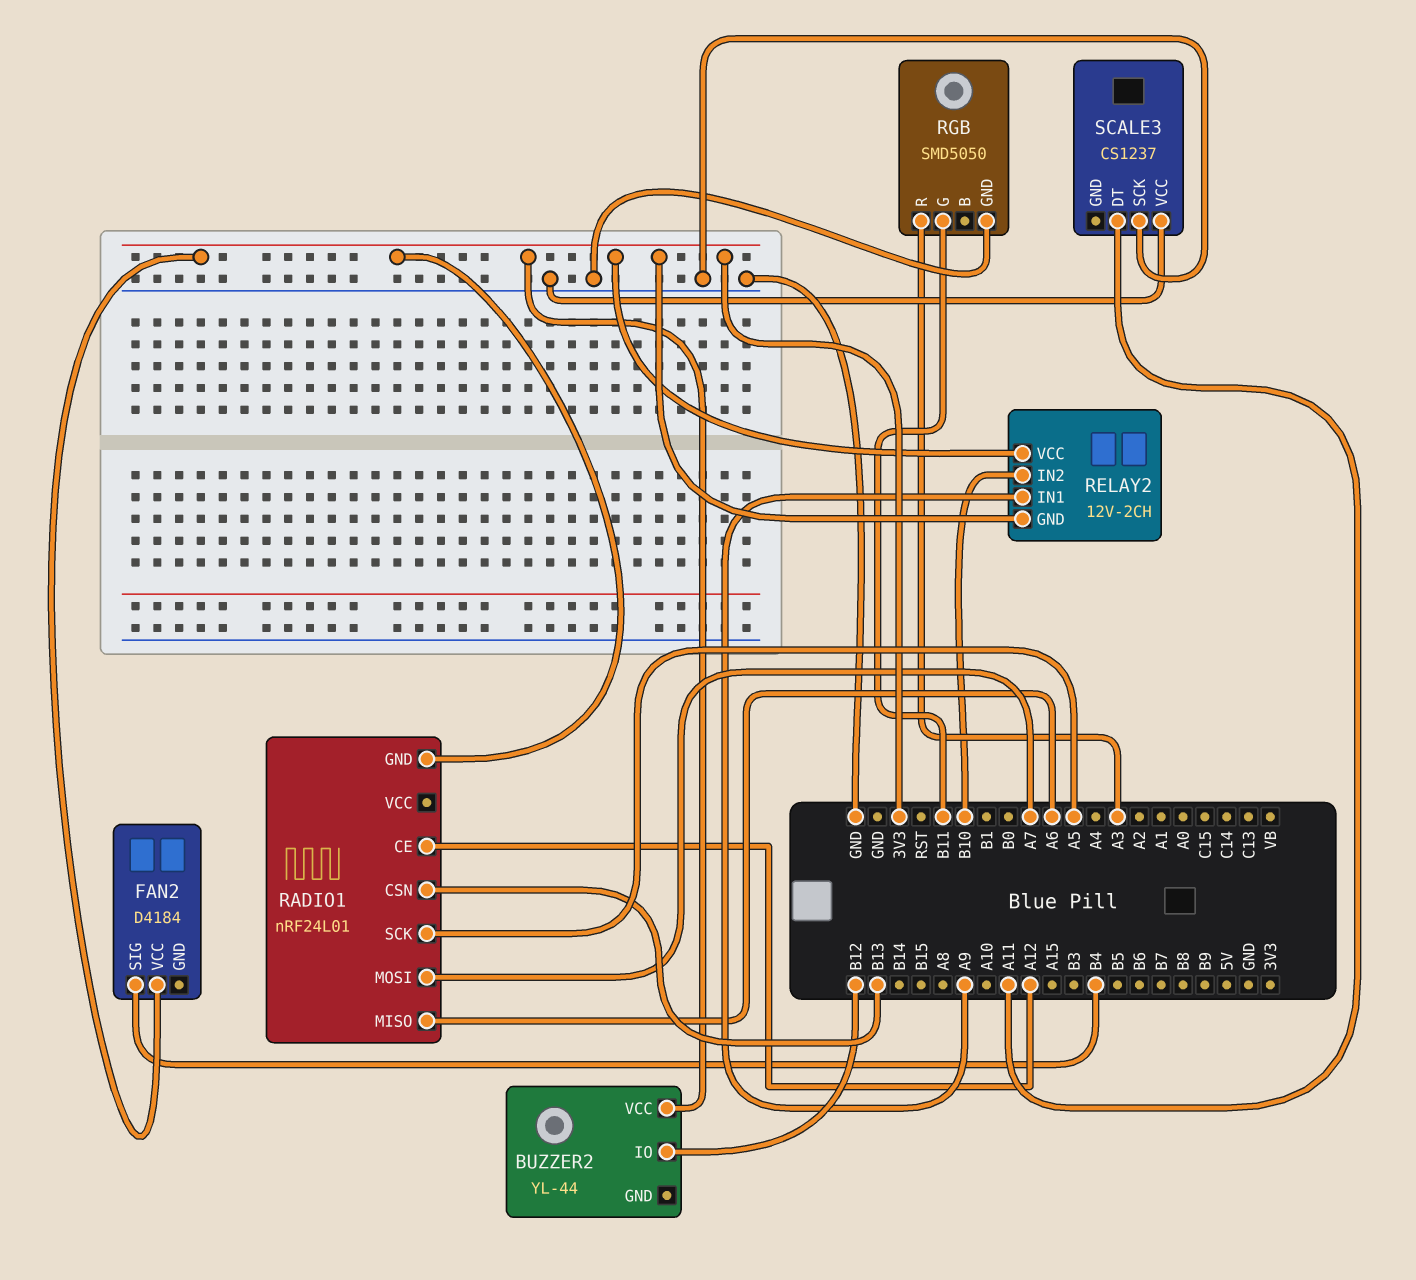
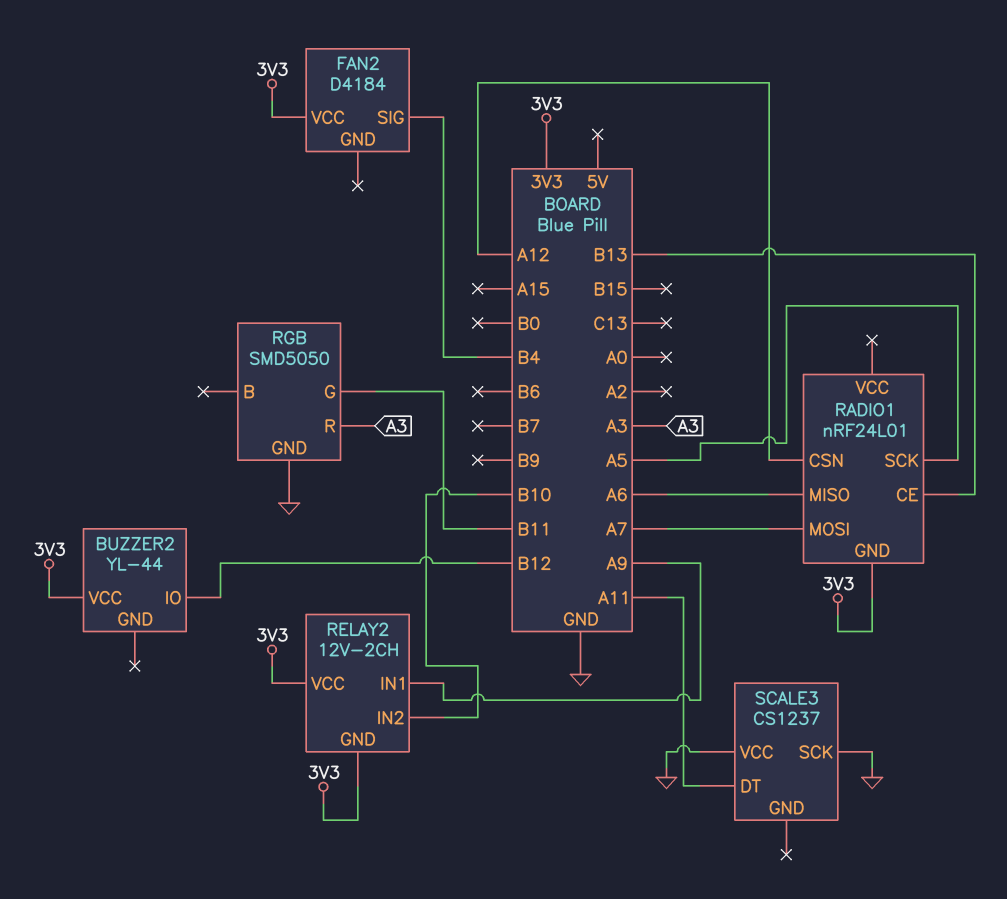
RADIO1 pin CE: A12 -> B13
RADIO1 pin CSN: B13 -> A12

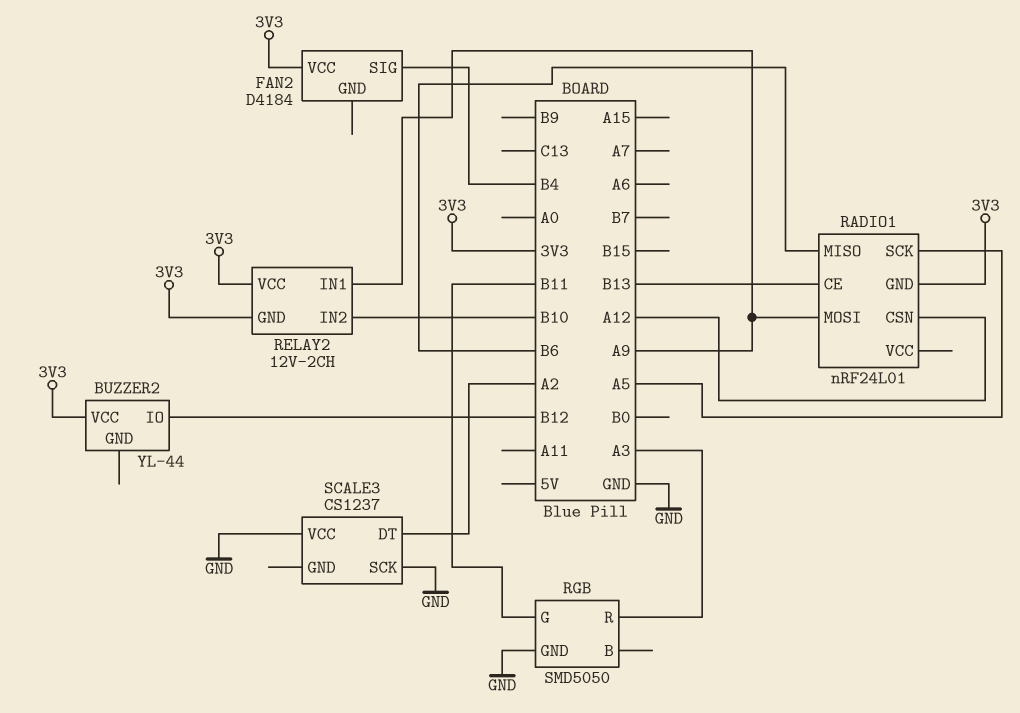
RADIO1 pin MISO: A6 -> B6
RADIO1 pin MOSI: A7 -> A9
SCALE3 pin DT: A11 -> A2

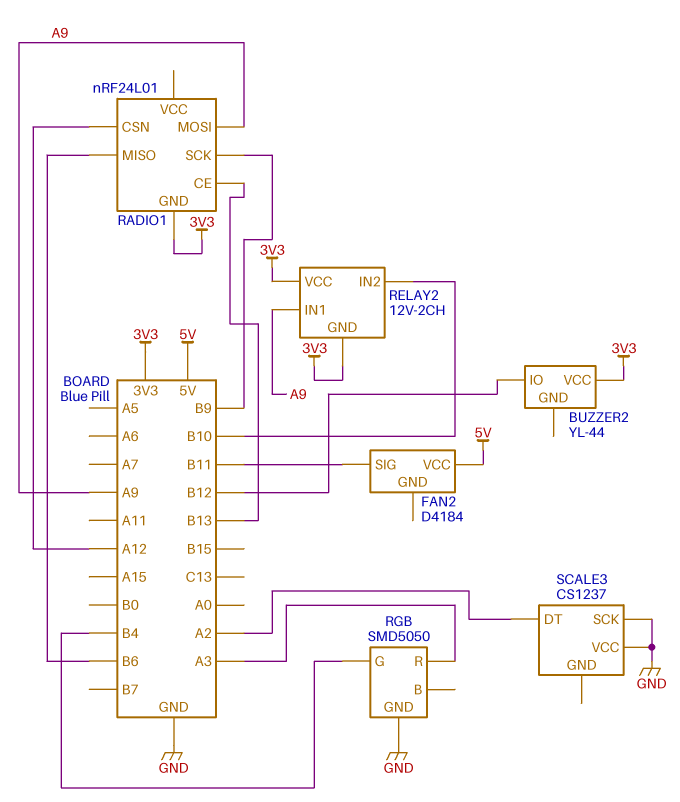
FAN2 pin SIG: B4 -> B11
FAN2 pin VCC: 3V3 -> 5V
RADIO1 pin SCK: A5 -> B9
RGB pin G: B11 -> B4

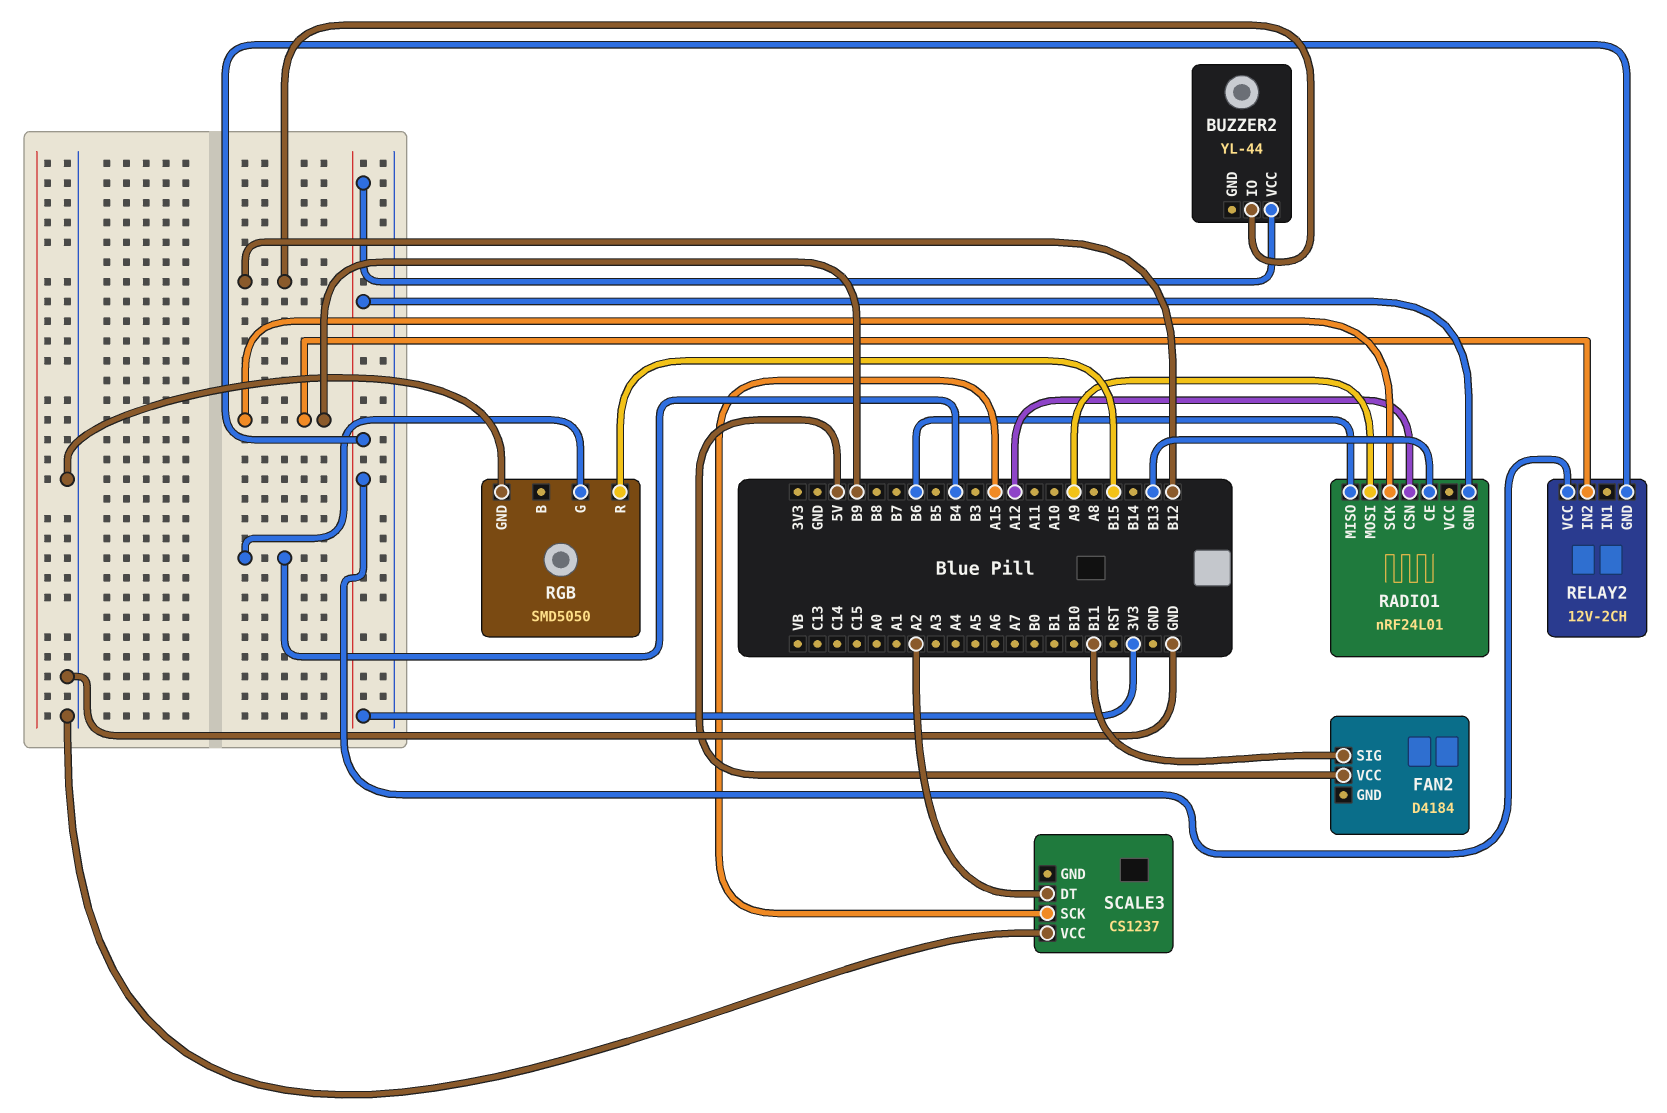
RELAY2 pin IN1: A9 -> none
RELAY2 pin IN2: B10 -> B9
RGB pin R: A3 -> B15
SCALE3 pin SCK: GND -> A15

